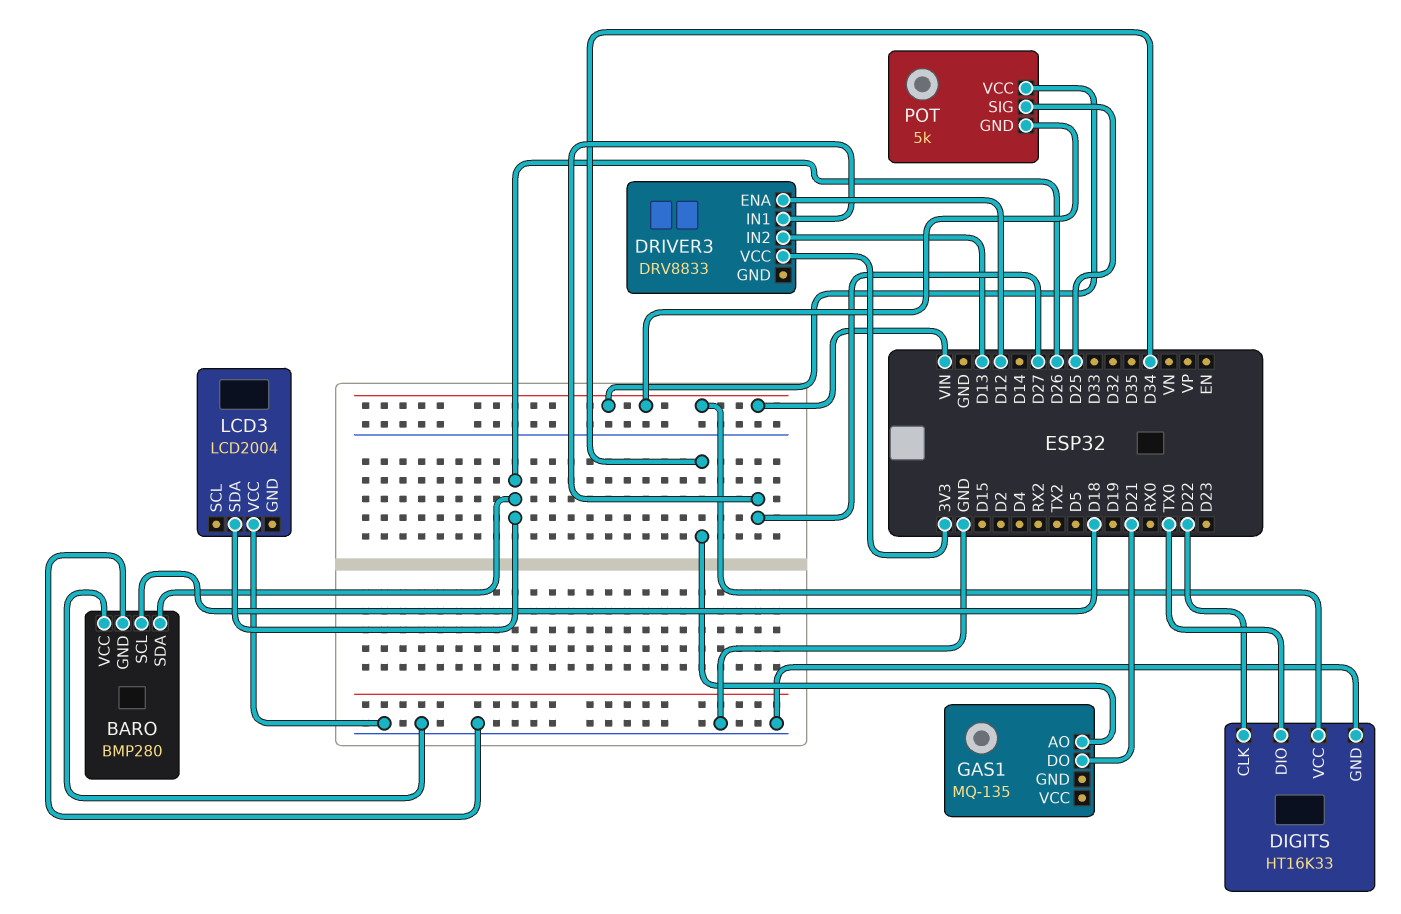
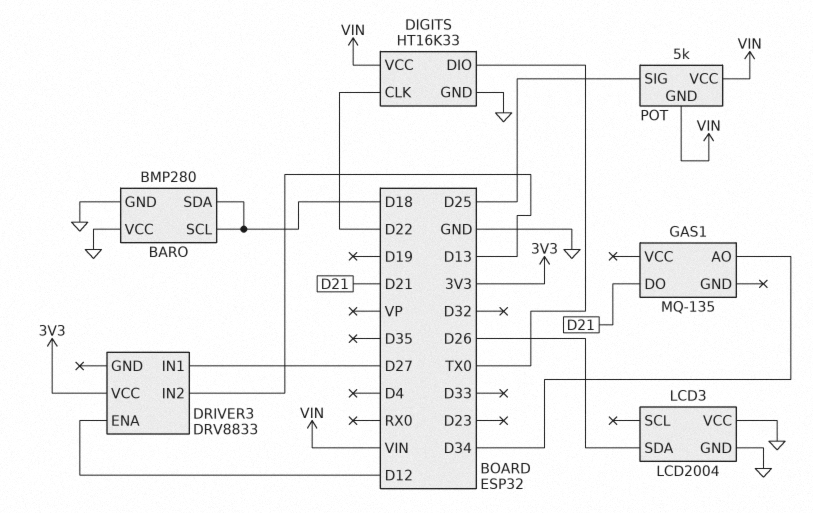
BARO pin SDA: D26 -> D18
LCD3 pin GND: none -> GND

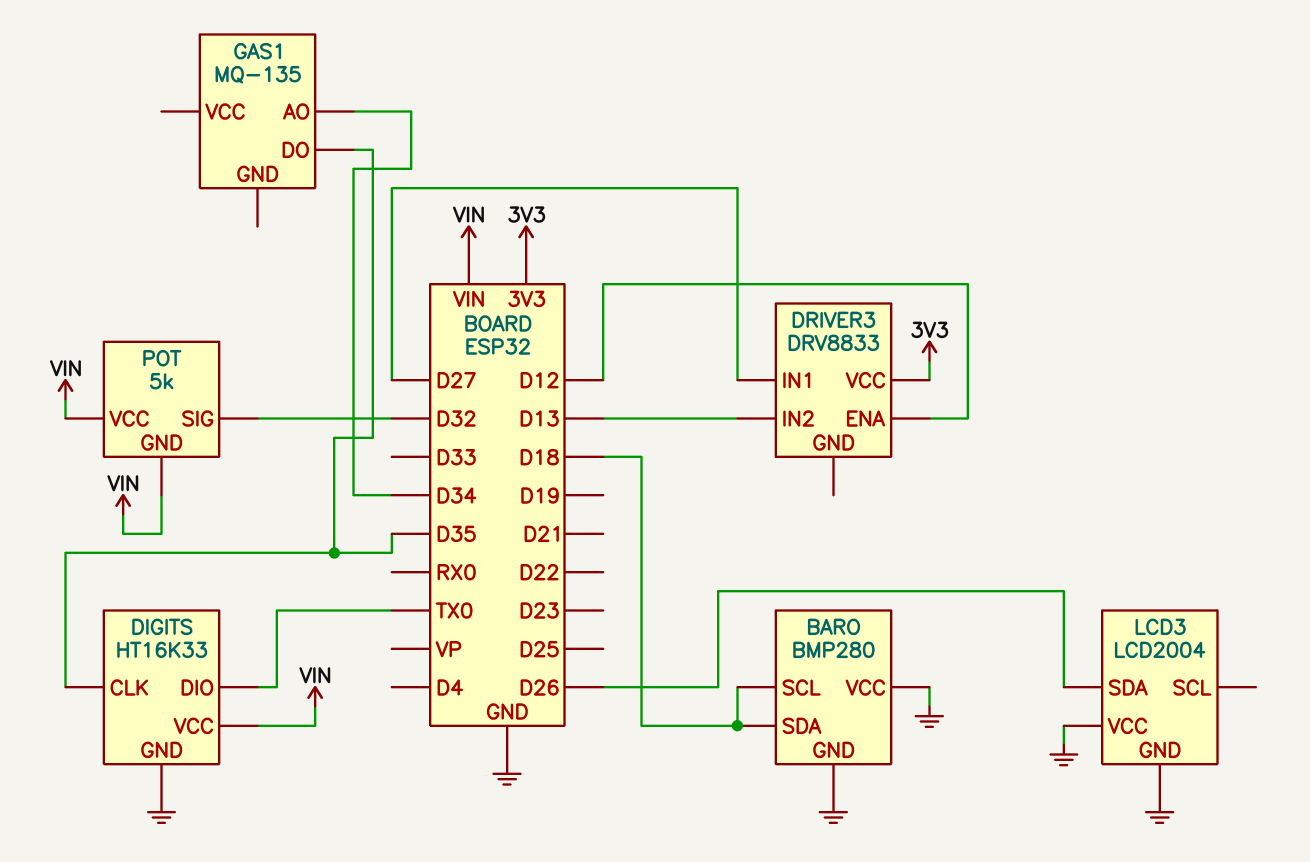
DIGITS pin CLK: D22 -> D35
GAS1 pin DO: D21 -> D35
POT pin SIG: D25 -> D32

